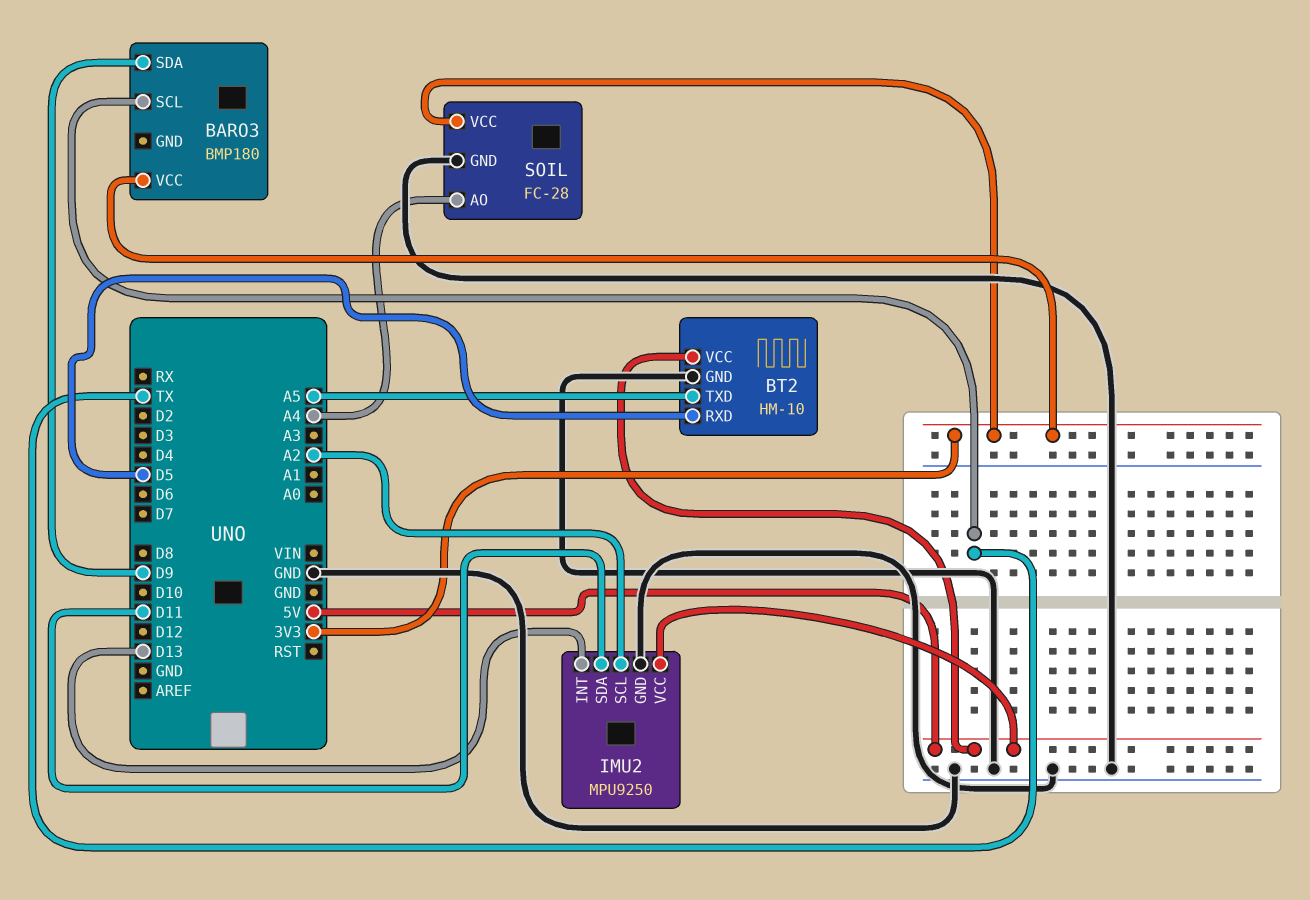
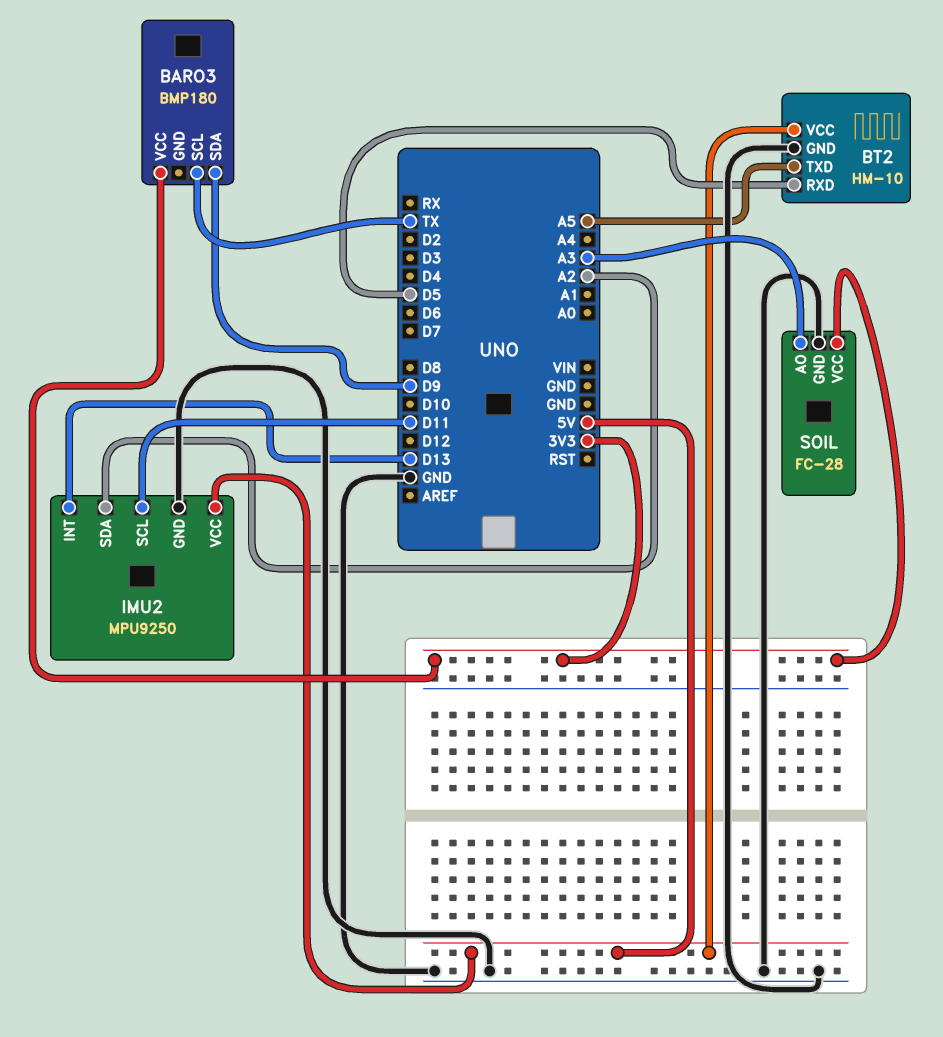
IMU2 pin SCL: A2 -> D11
IMU2 pin SDA: D11 -> A2
SOIL pin AO: A4 -> A3

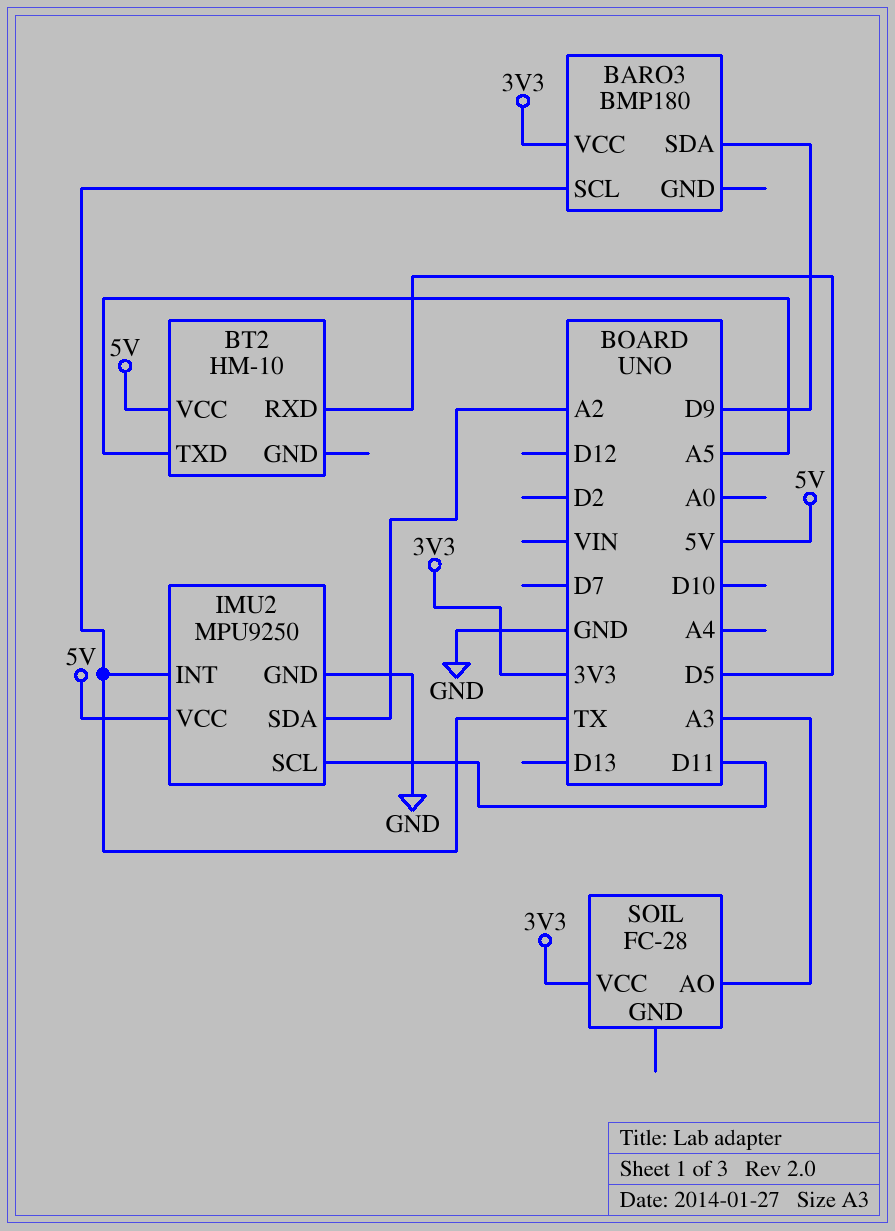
BT2 pin GND: GND -> none
IMU2 pin INT: D13 -> TX
SOIL pin GND: GND -> none

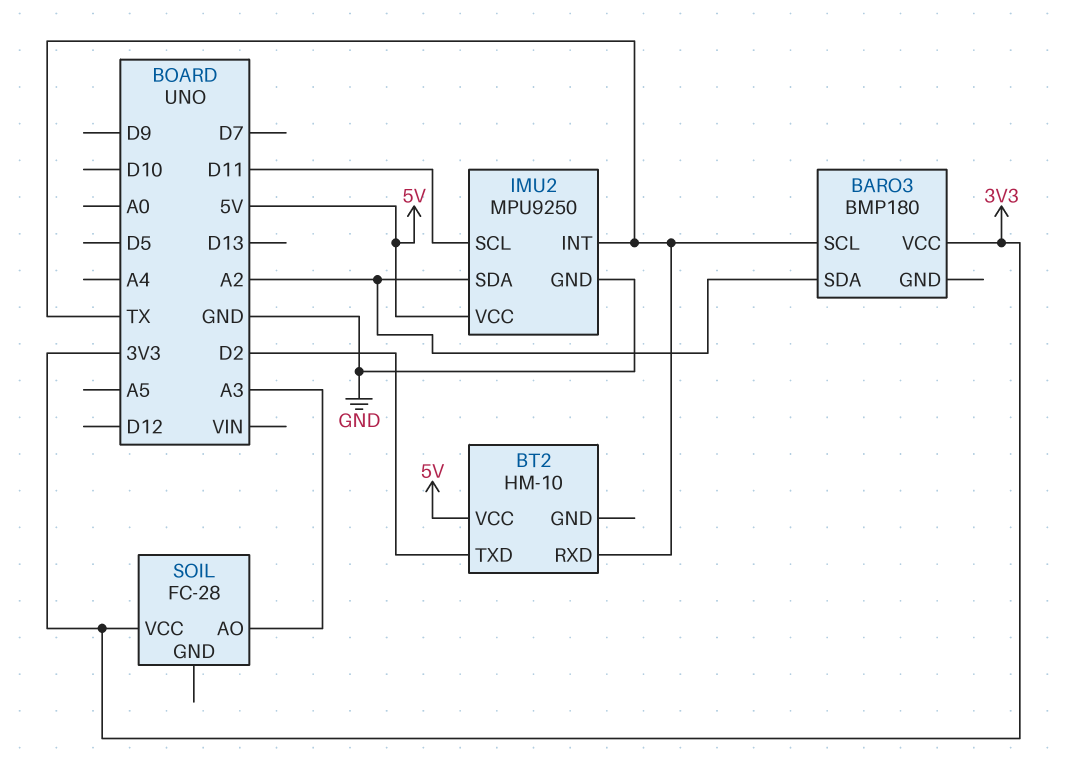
BARO3 pin SDA: D9 -> A2
BT2 pin RXD: D5 -> TX
BT2 pin TXD: A5 -> D2

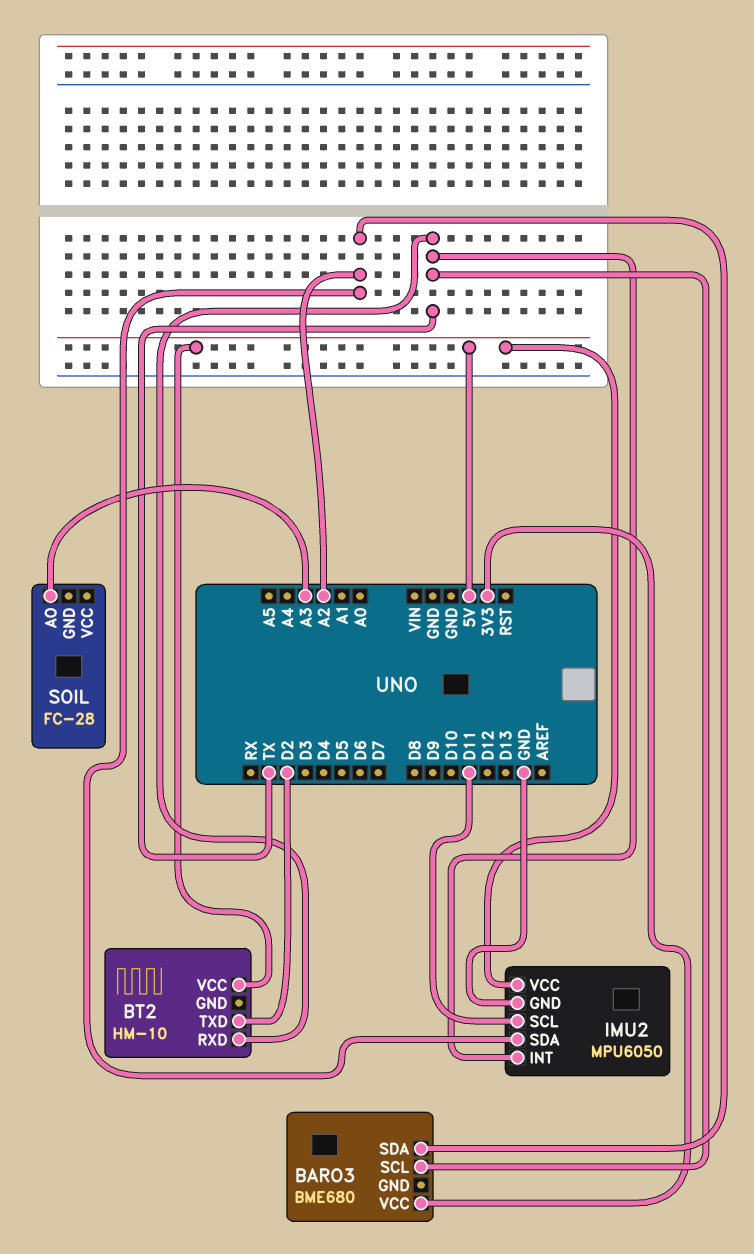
BARO3: BMP180 -> BME680
IMU2: MPU9250 -> MPU6050
SOIL pin VCC: 3V3 -> none

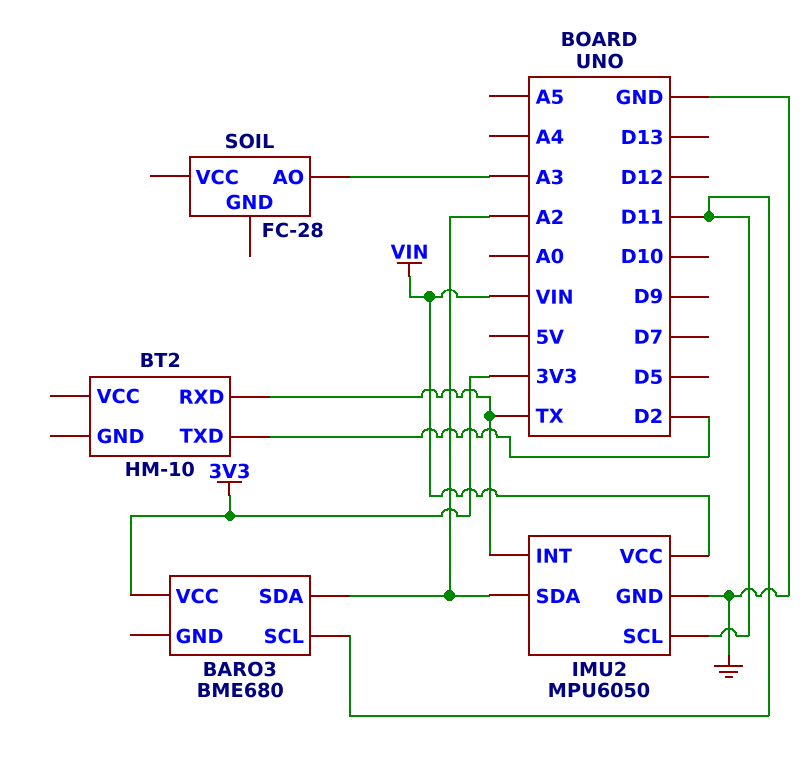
BARO3 pin SCL: TX -> D11
BT2 pin VCC: 5V -> none
IMU2 pin VCC: 5V -> VIN

